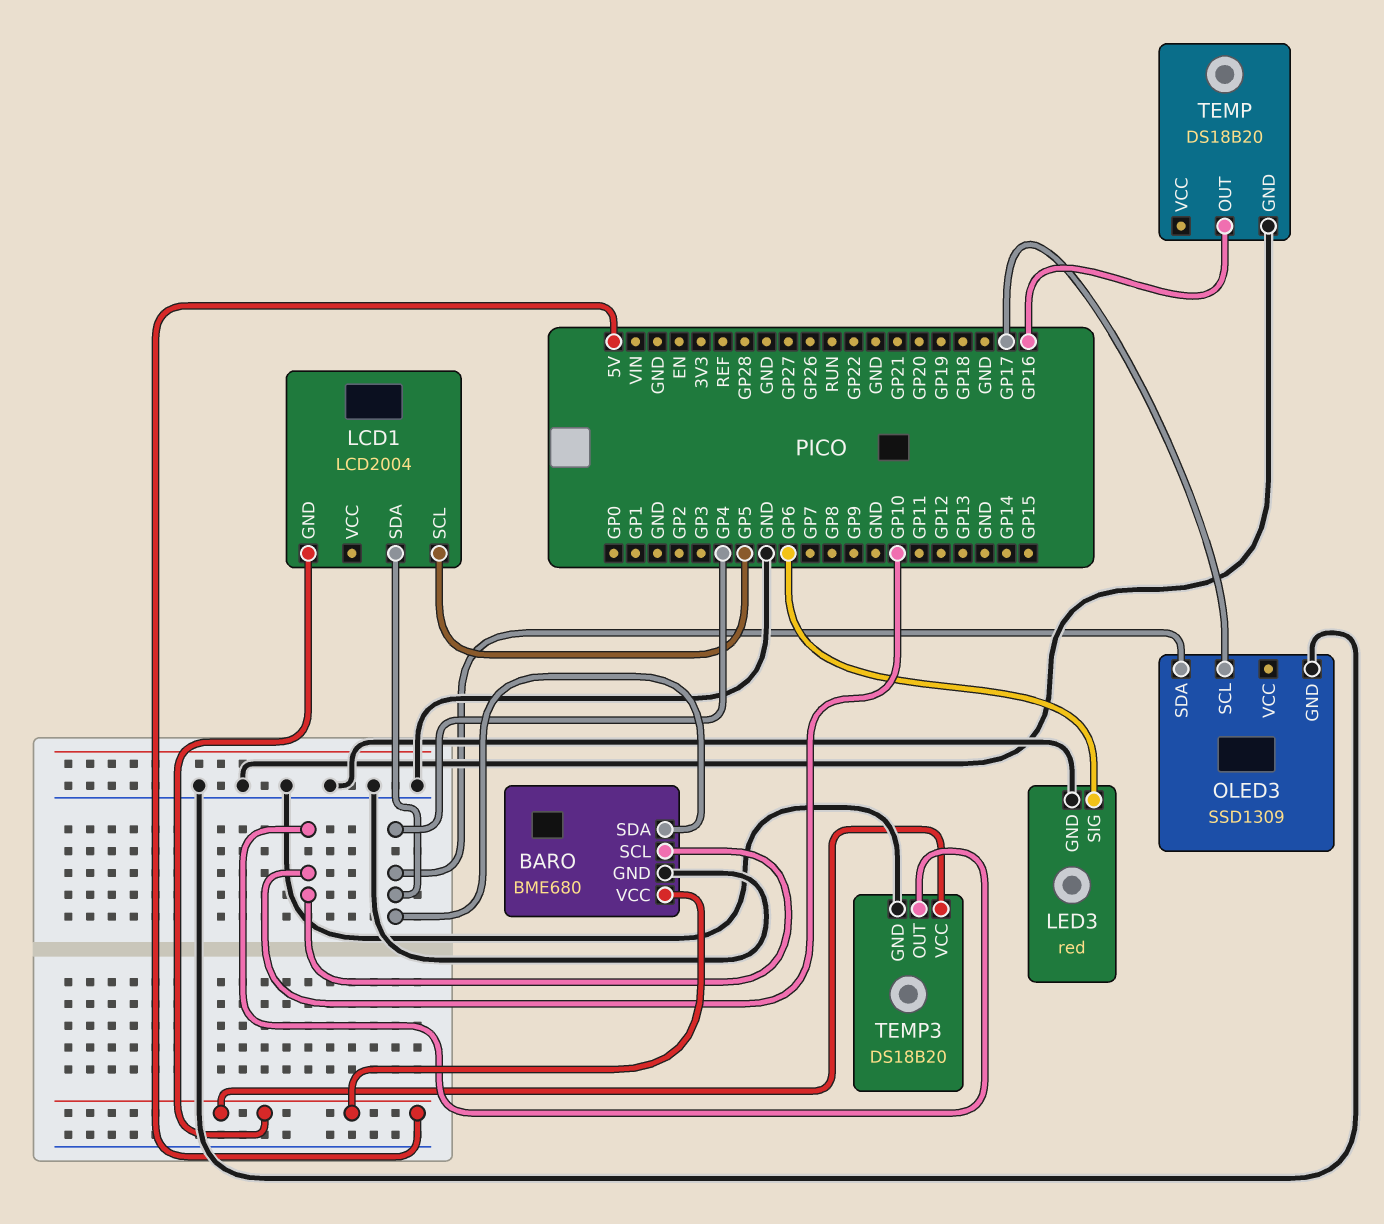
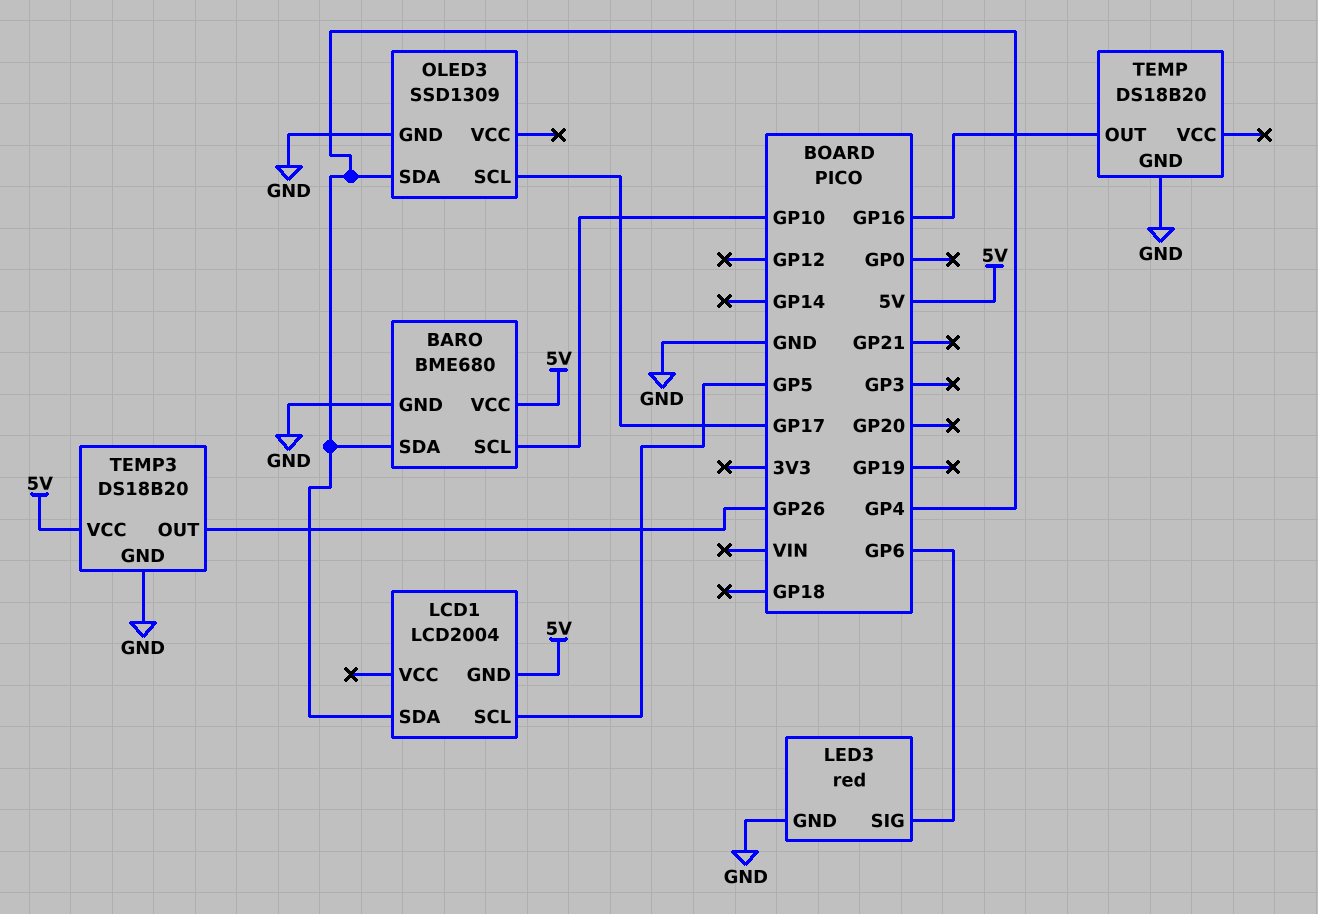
TEMP3 pin OUT: GP10 -> GP26

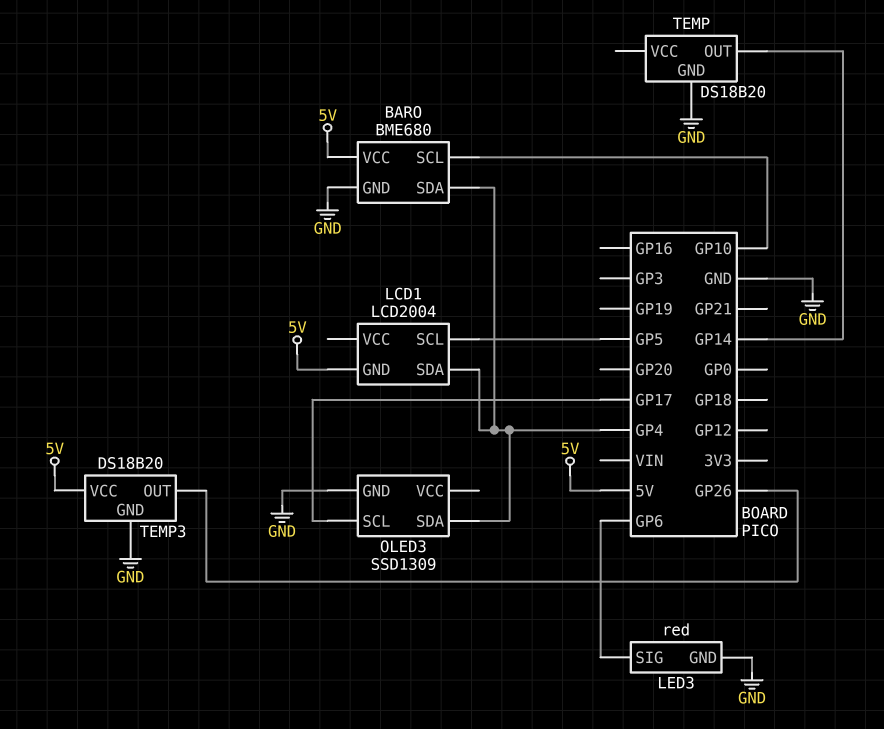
TEMP pin OUT: GP16 -> GP14

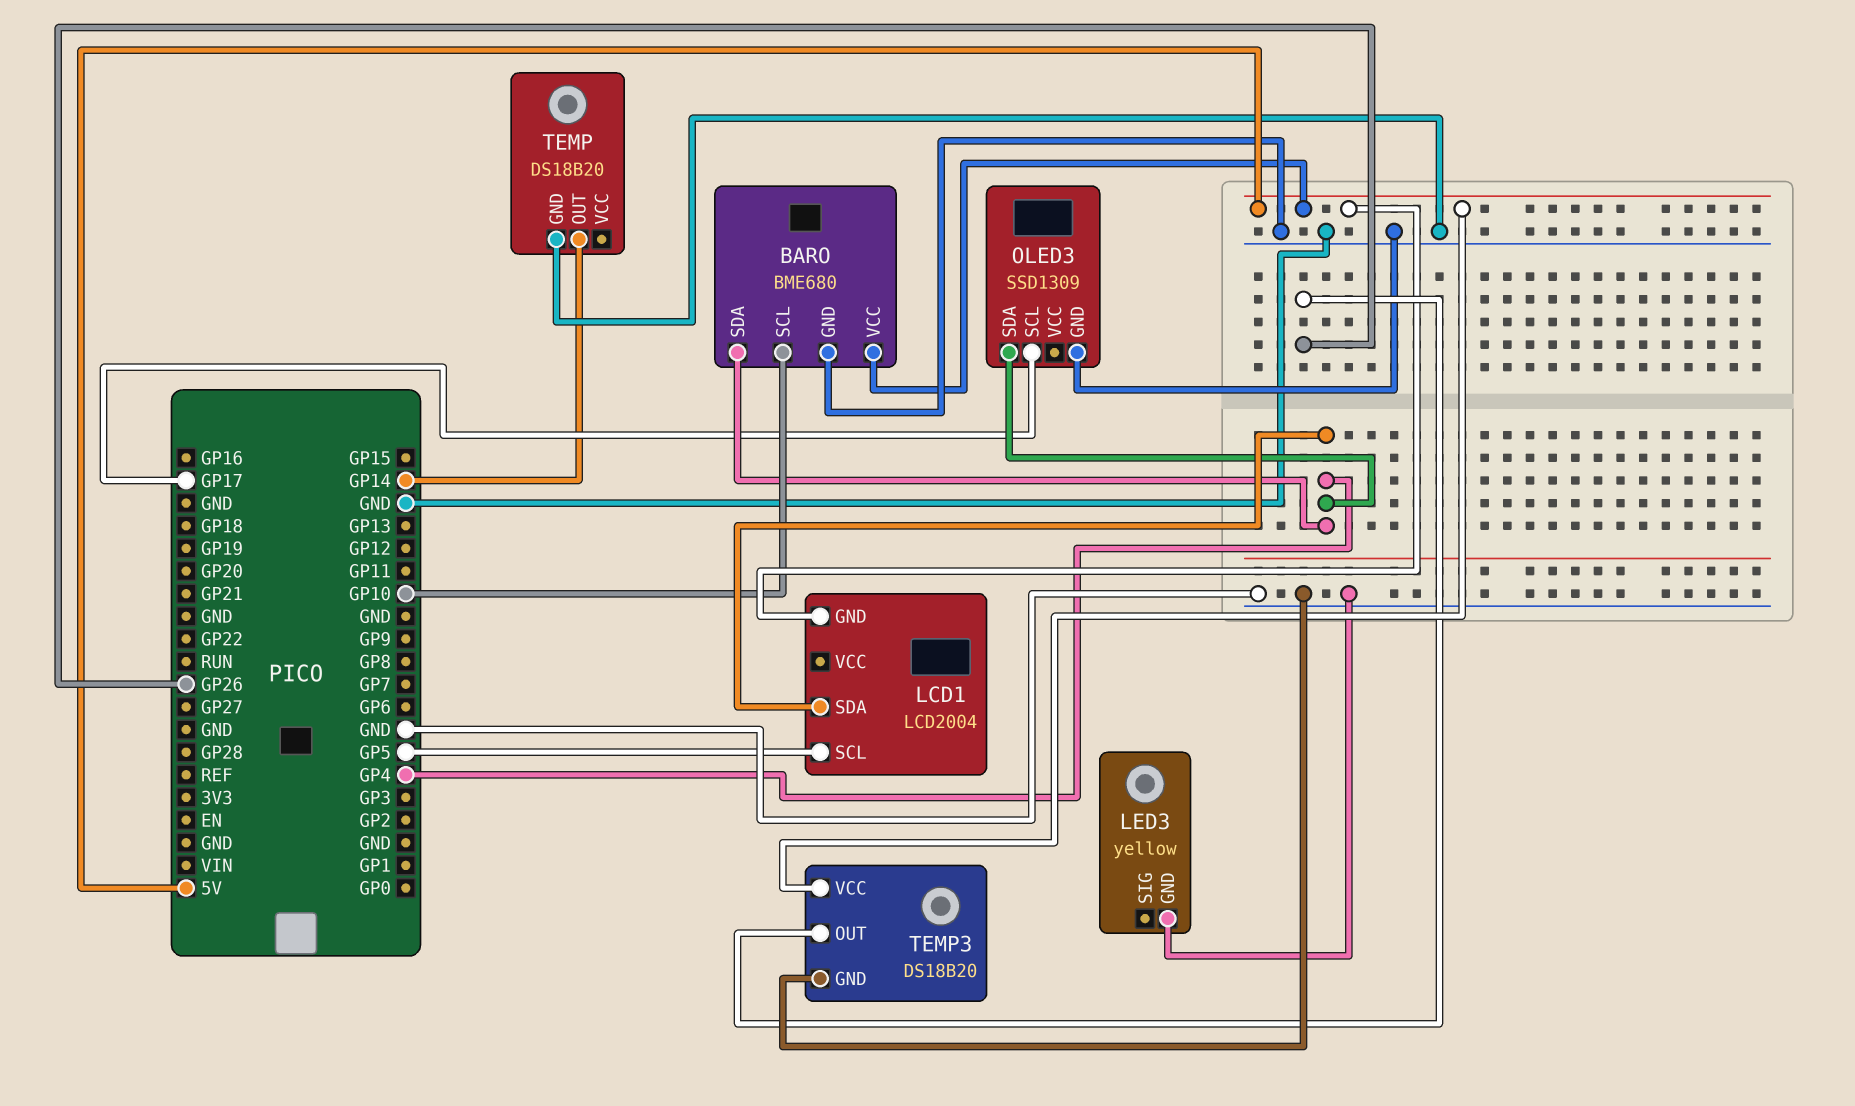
LED3: red -> yellow
LED3 pin SIG: GP6 -> none

